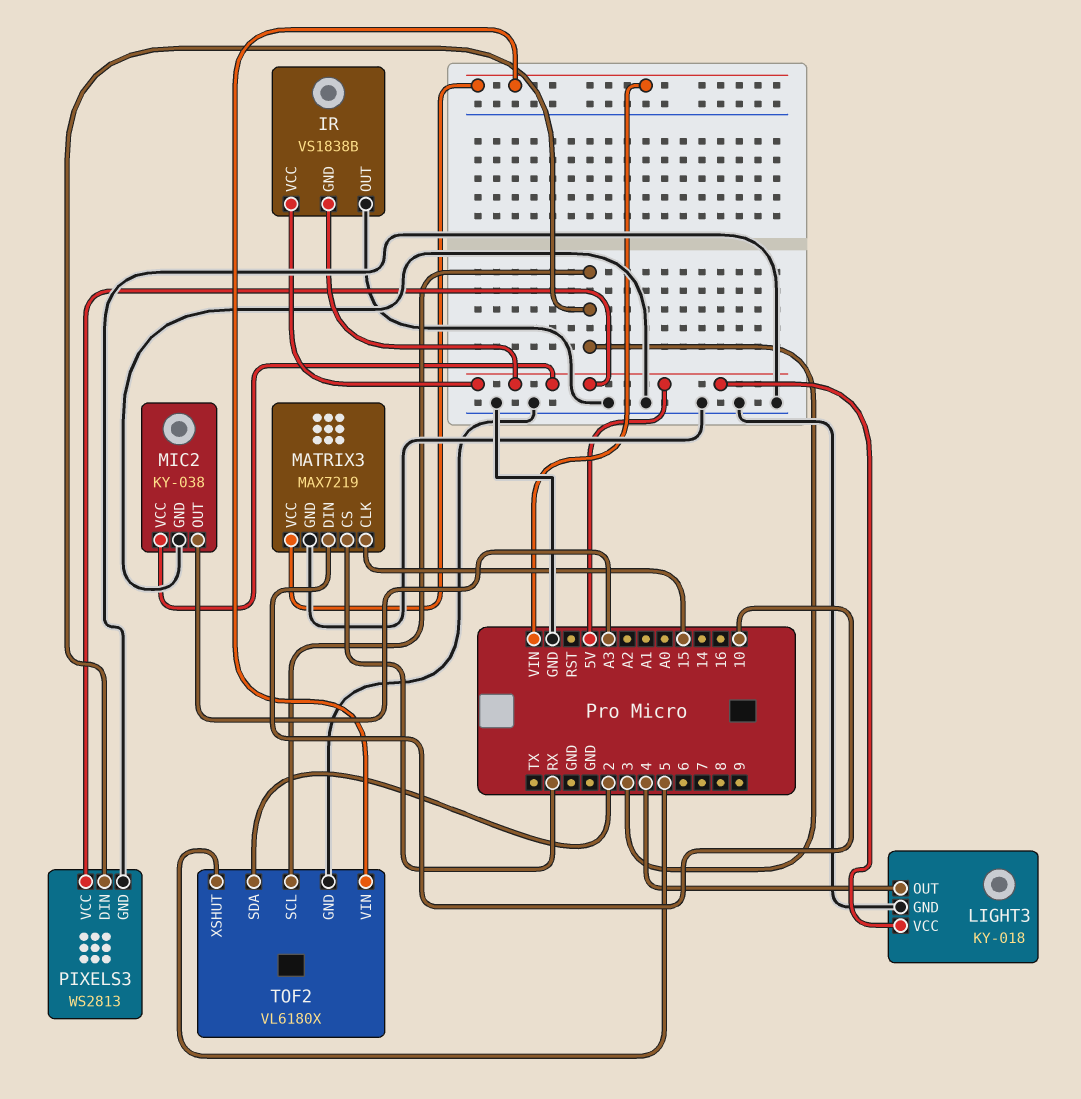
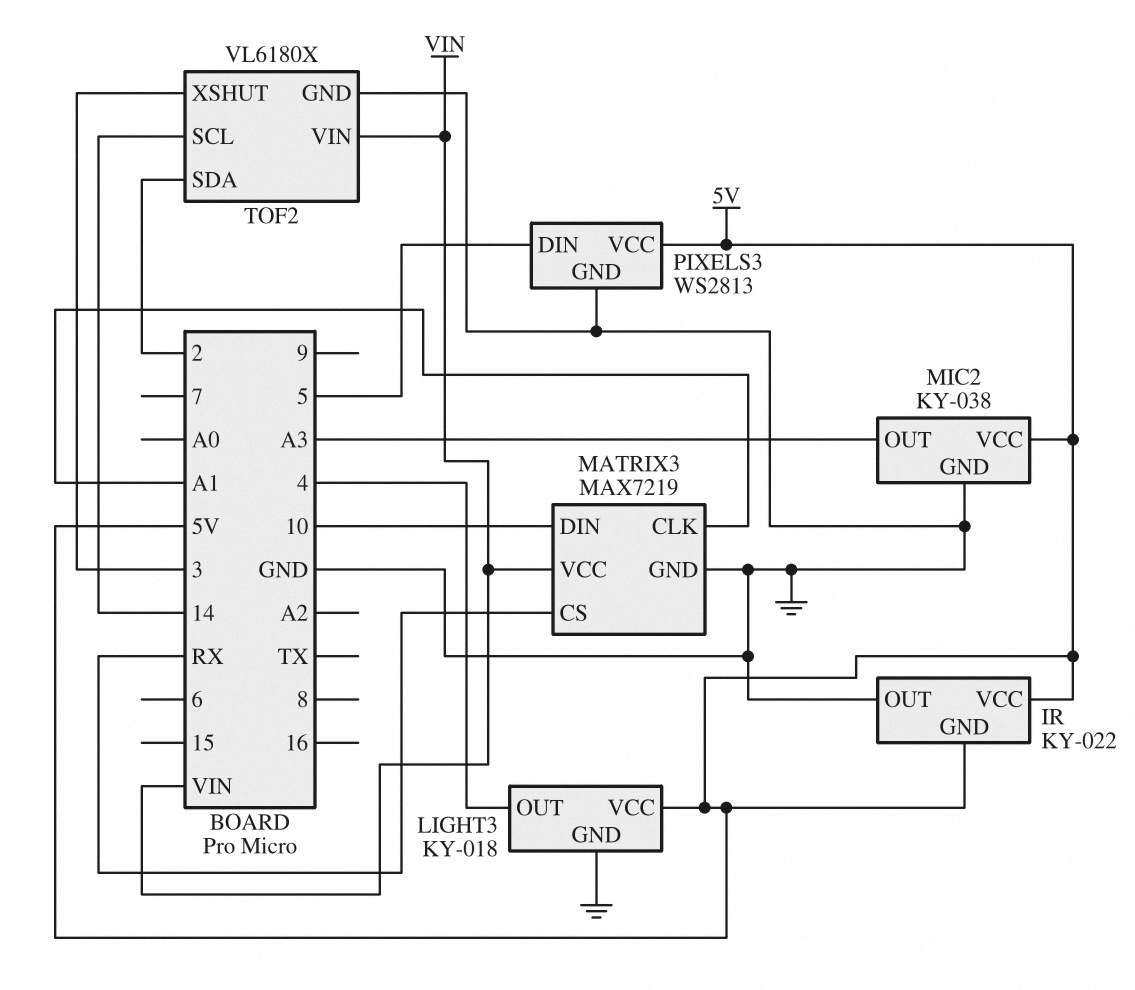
IR: VS1838B -> KY-022
MATRIX3 pin CLK: 15 -> A1
PIXELS3 pin DIN: 3 -> 5
TOF2 pin SCL: 3 -> 14
TOF2 pin XSHUT: 5 -> 3

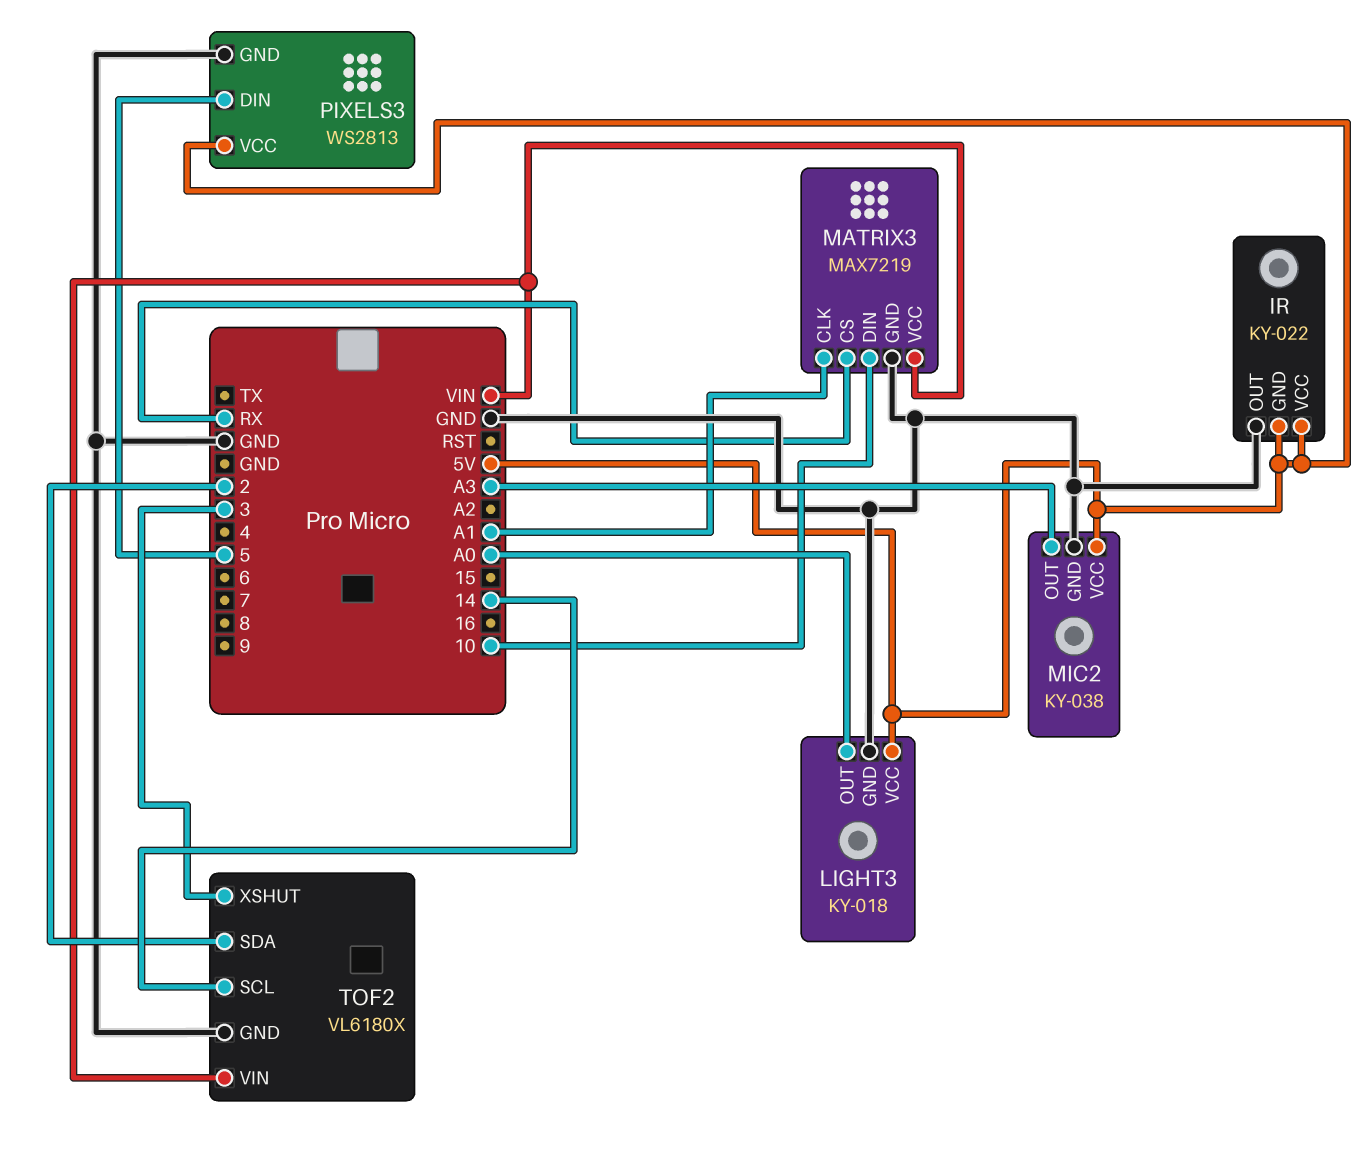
LIGHT3 pin OUT: 4 -> A0

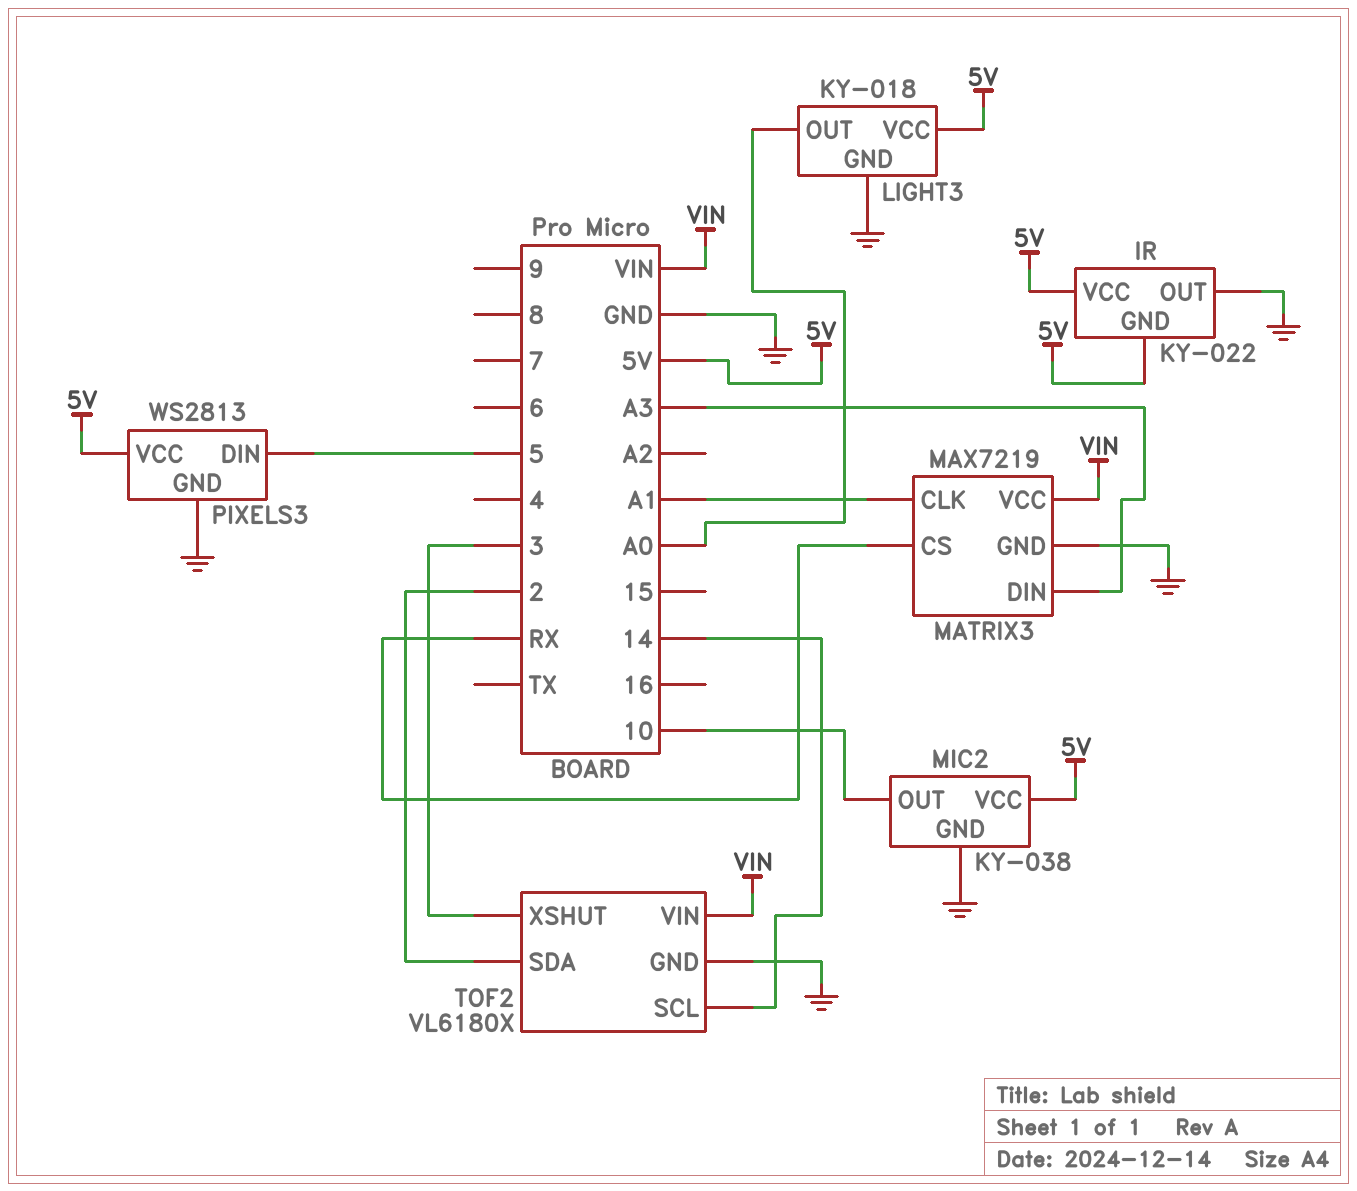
MATRIX3 pin DIN: 10 -> A3
MIC2 pin OUT: A3 -> 10

